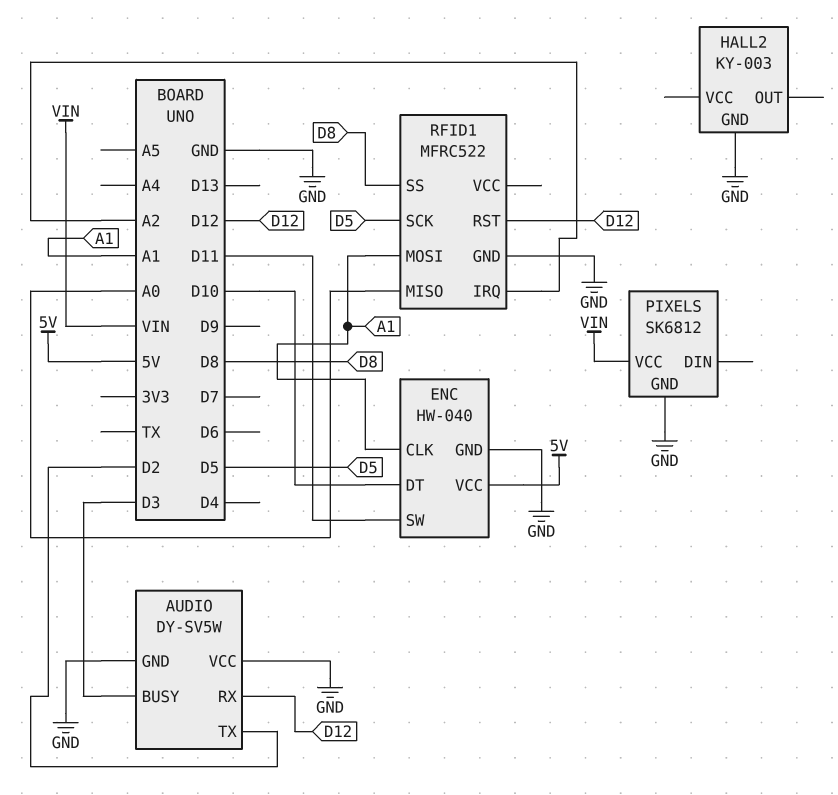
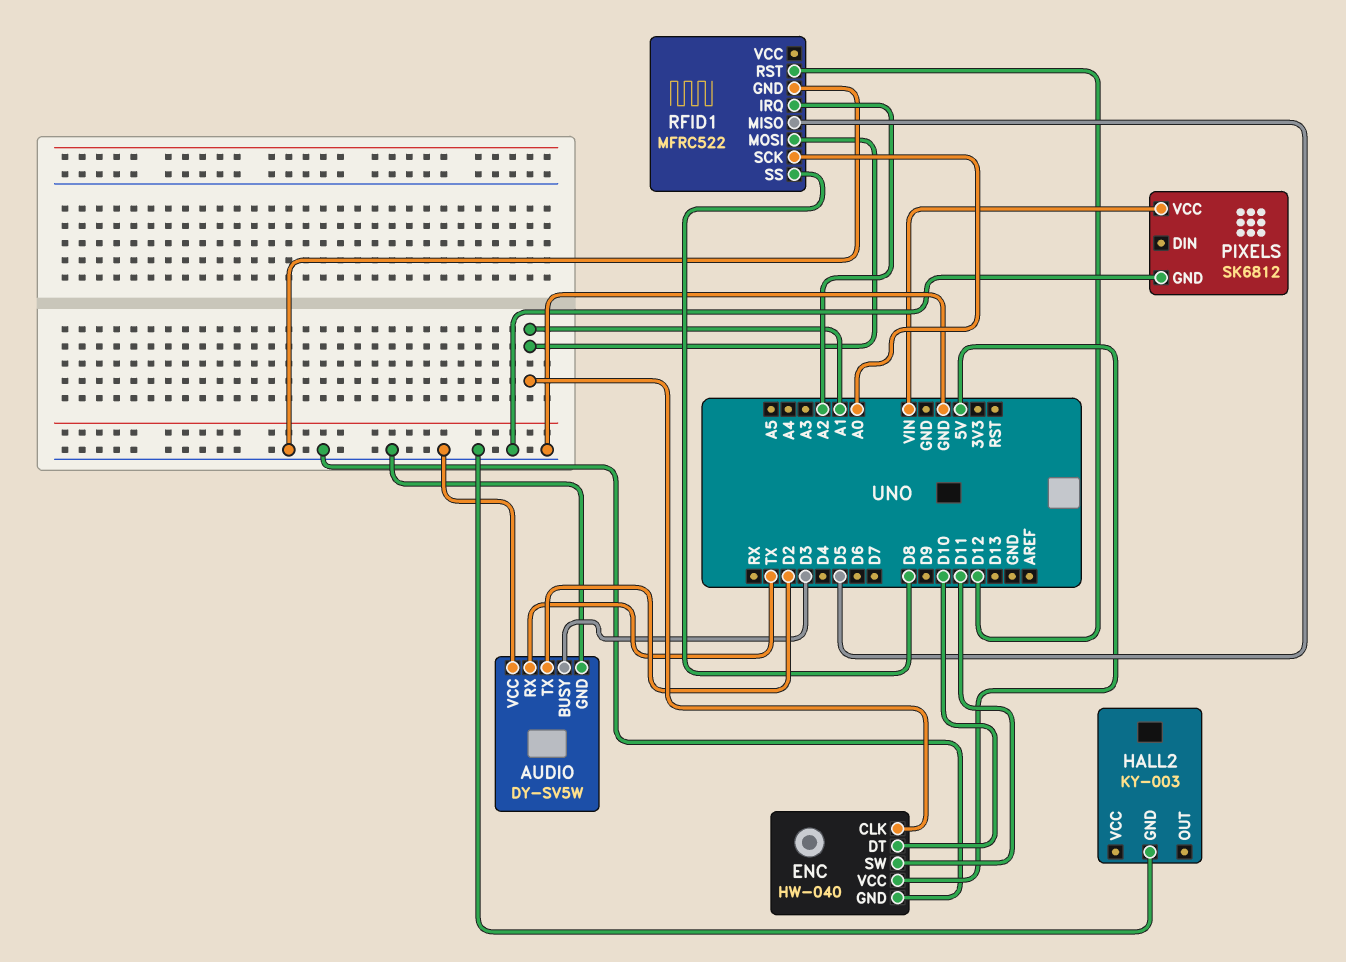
AUDIO pin RX: D12 -> TX
RFID1 pin MISO: A0 -> D5
RFID1 pin SCK: D5 -> A0

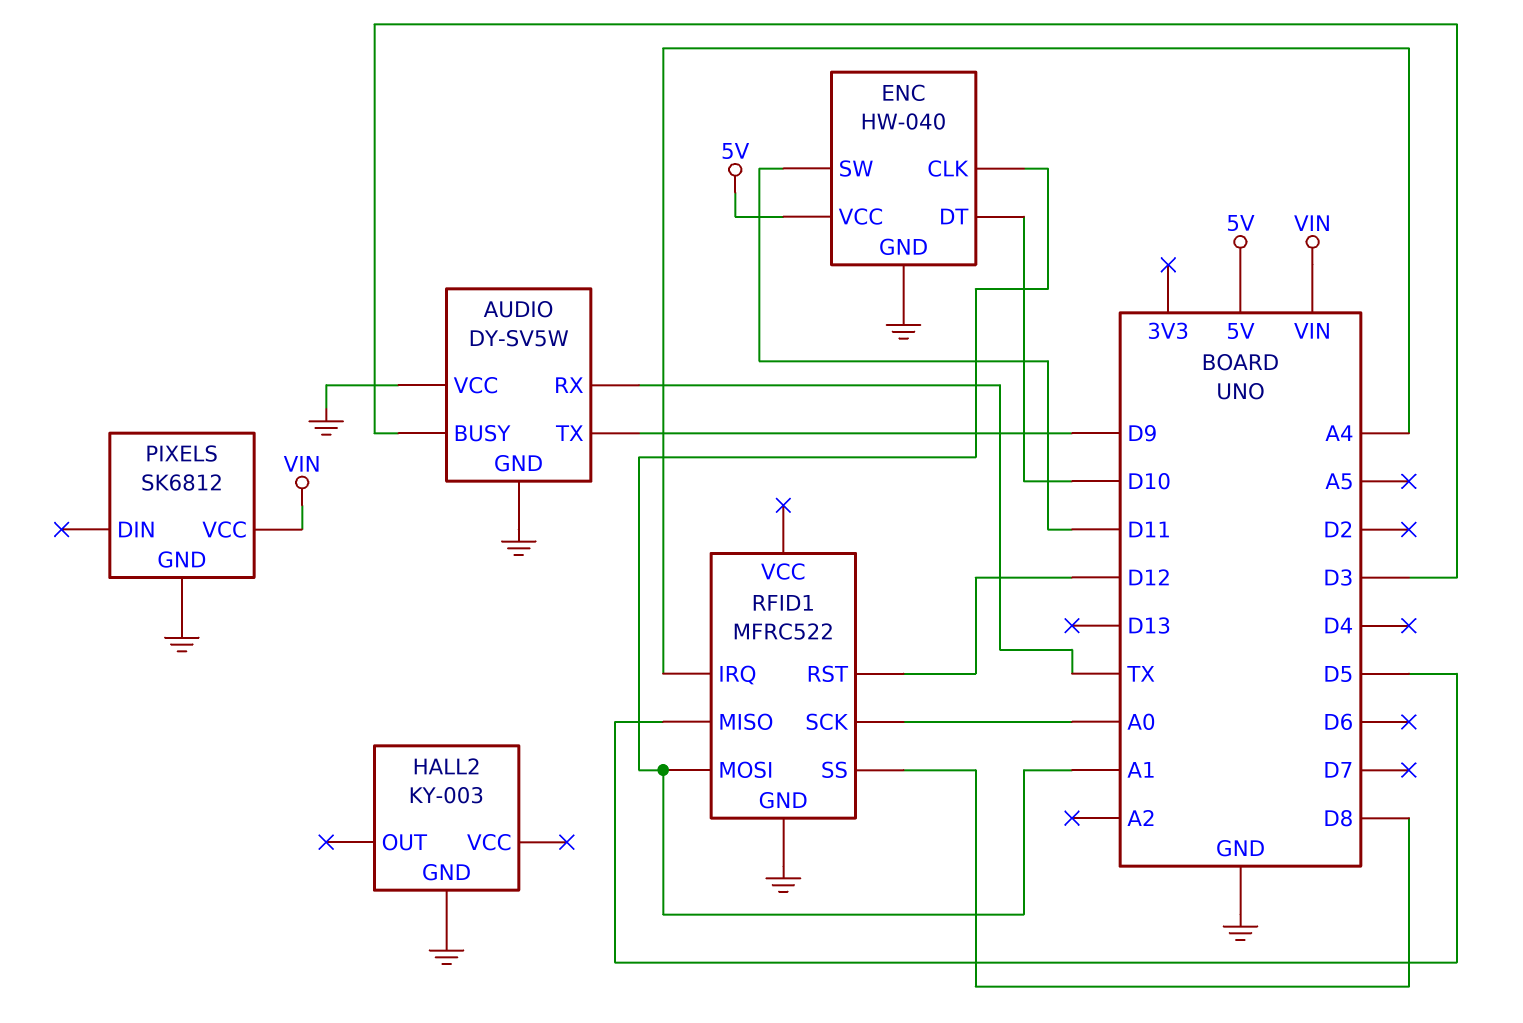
AUDIO pin TX: D2 -> D9
RFID1 pin IRQ: A2 -> A4

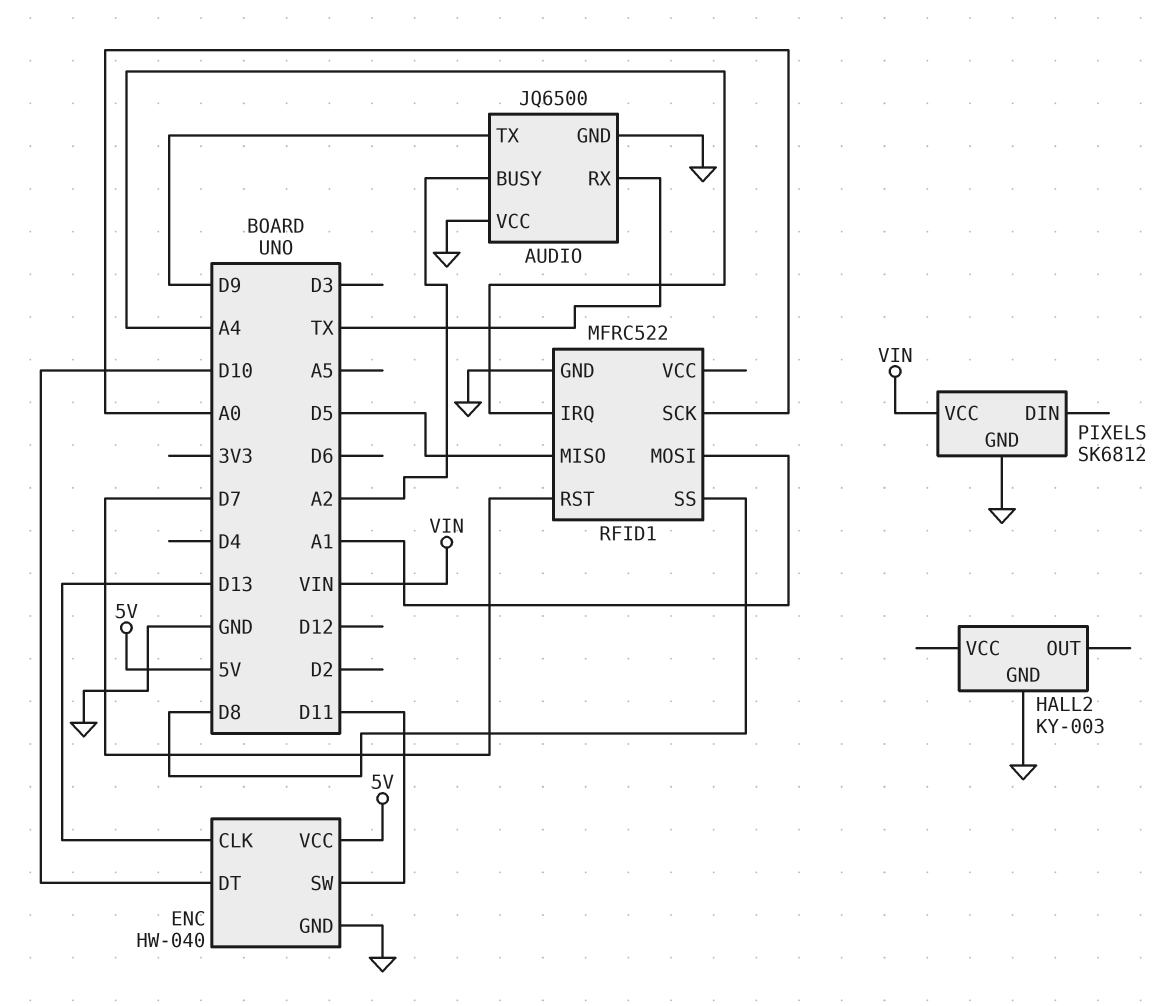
AUDIO: DY-SV5W -> JQ6500
AUDIO pin BUSY: D3 -> A2
ENC pin CLK: A1 -> D13
RFID1 pin RST: D12 -> D7

